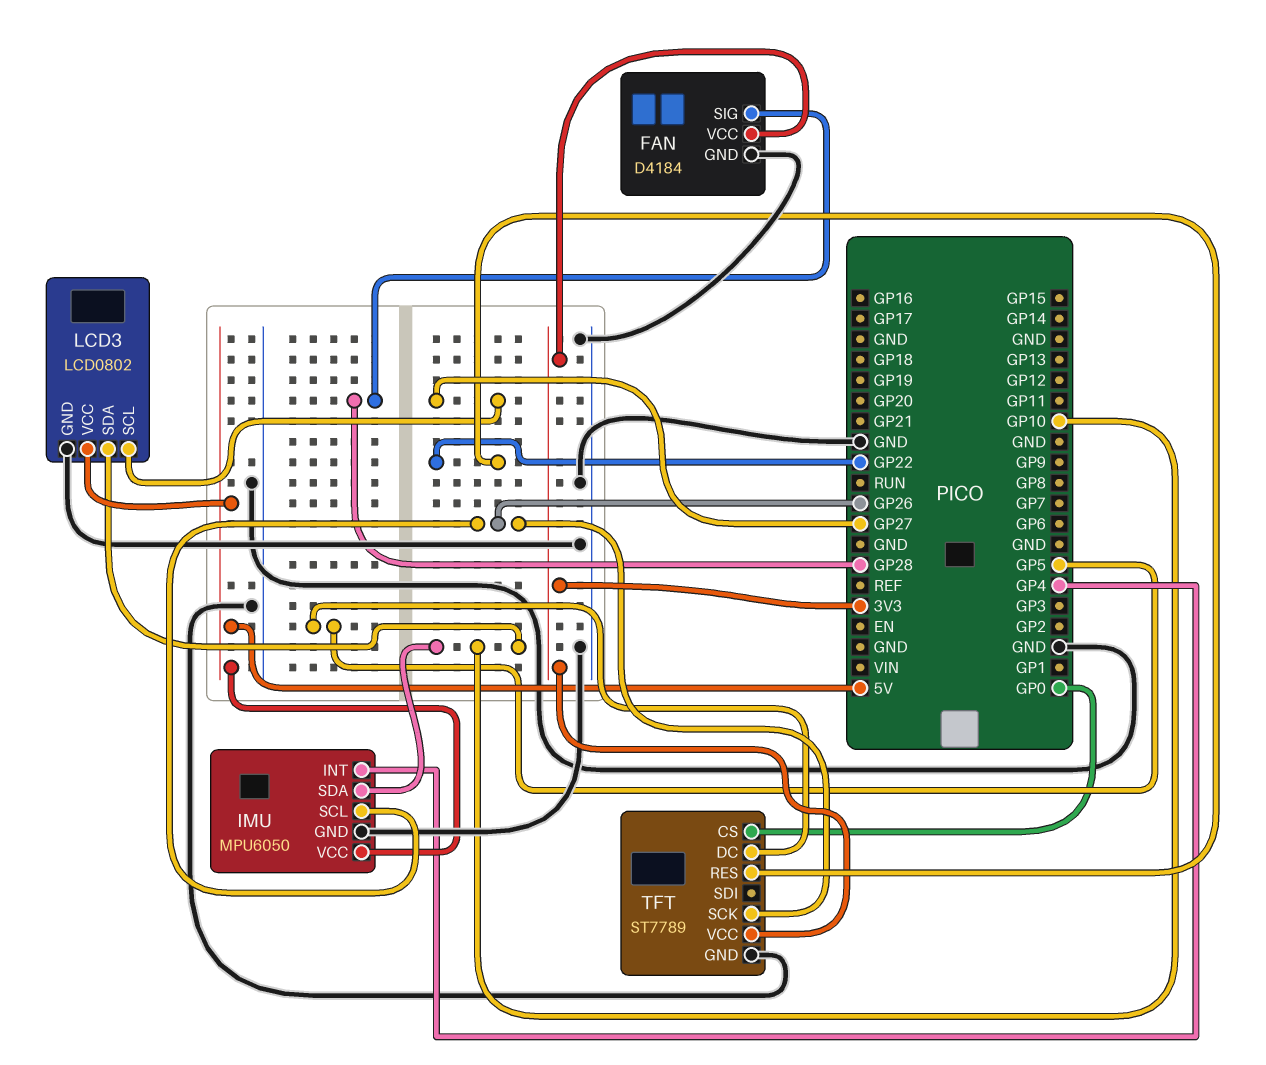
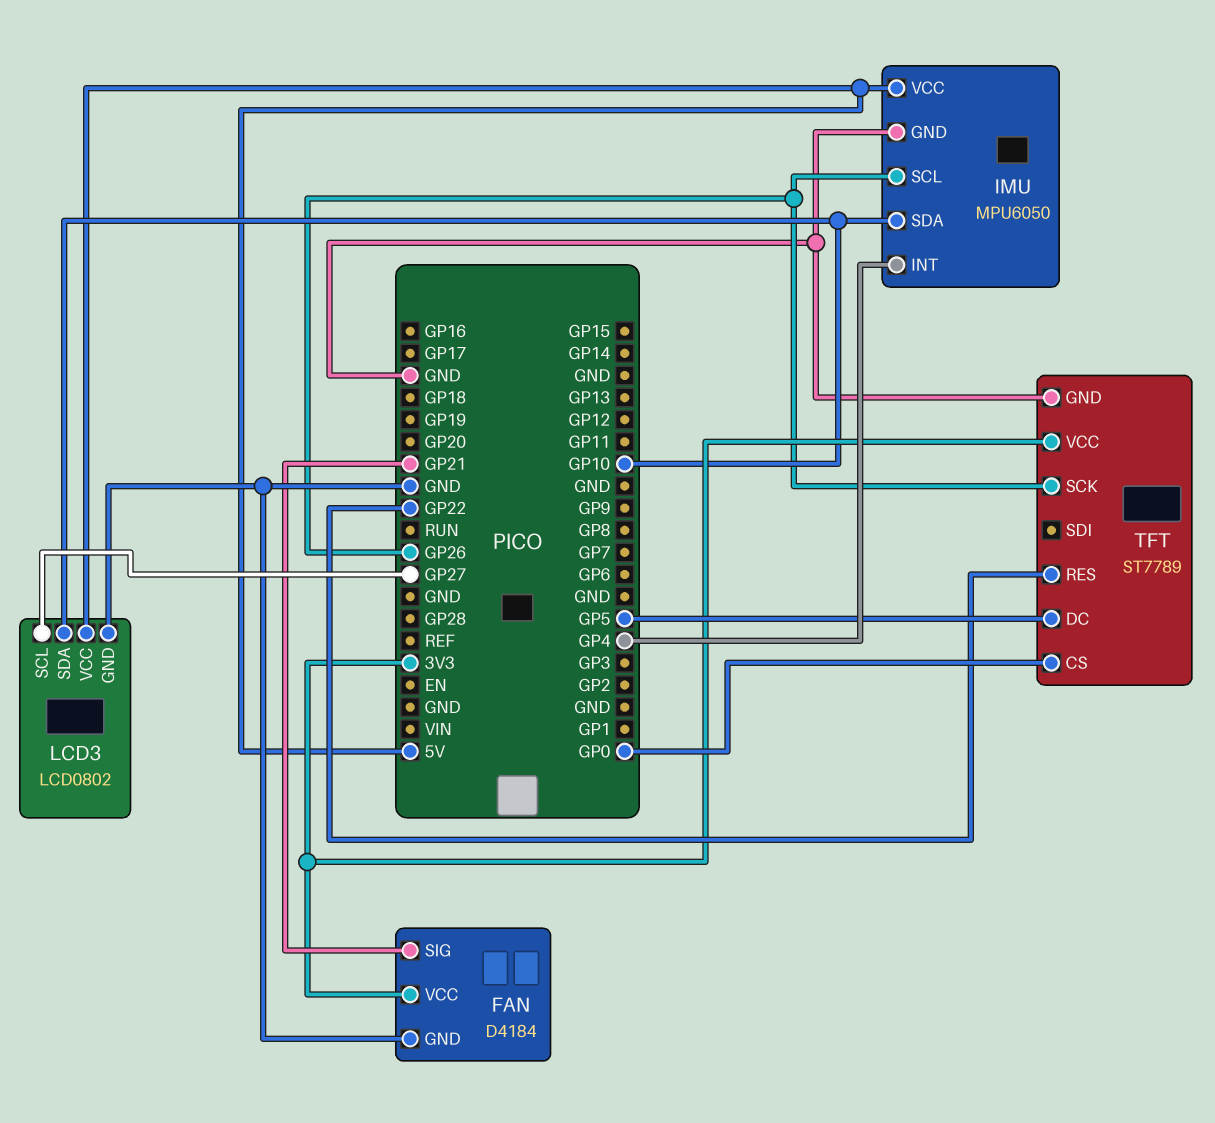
FAN pin SIG: GP28 -> GP21

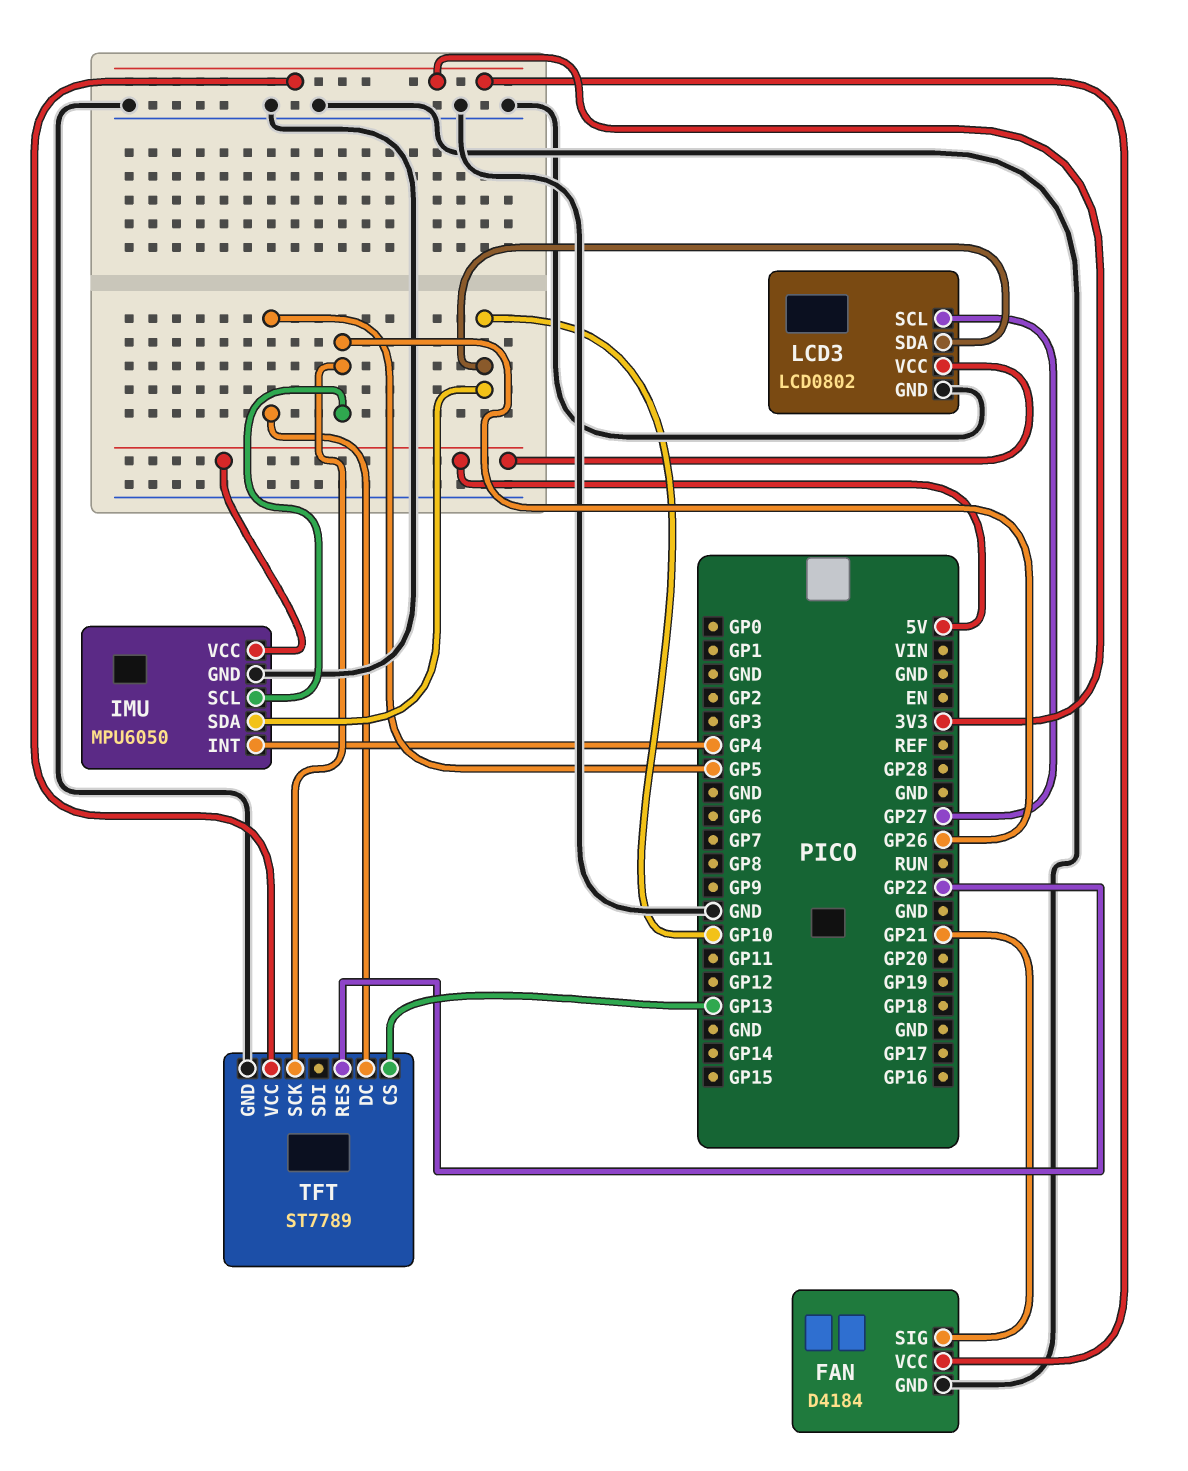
TFT pin CS: GP0 -> GP13

